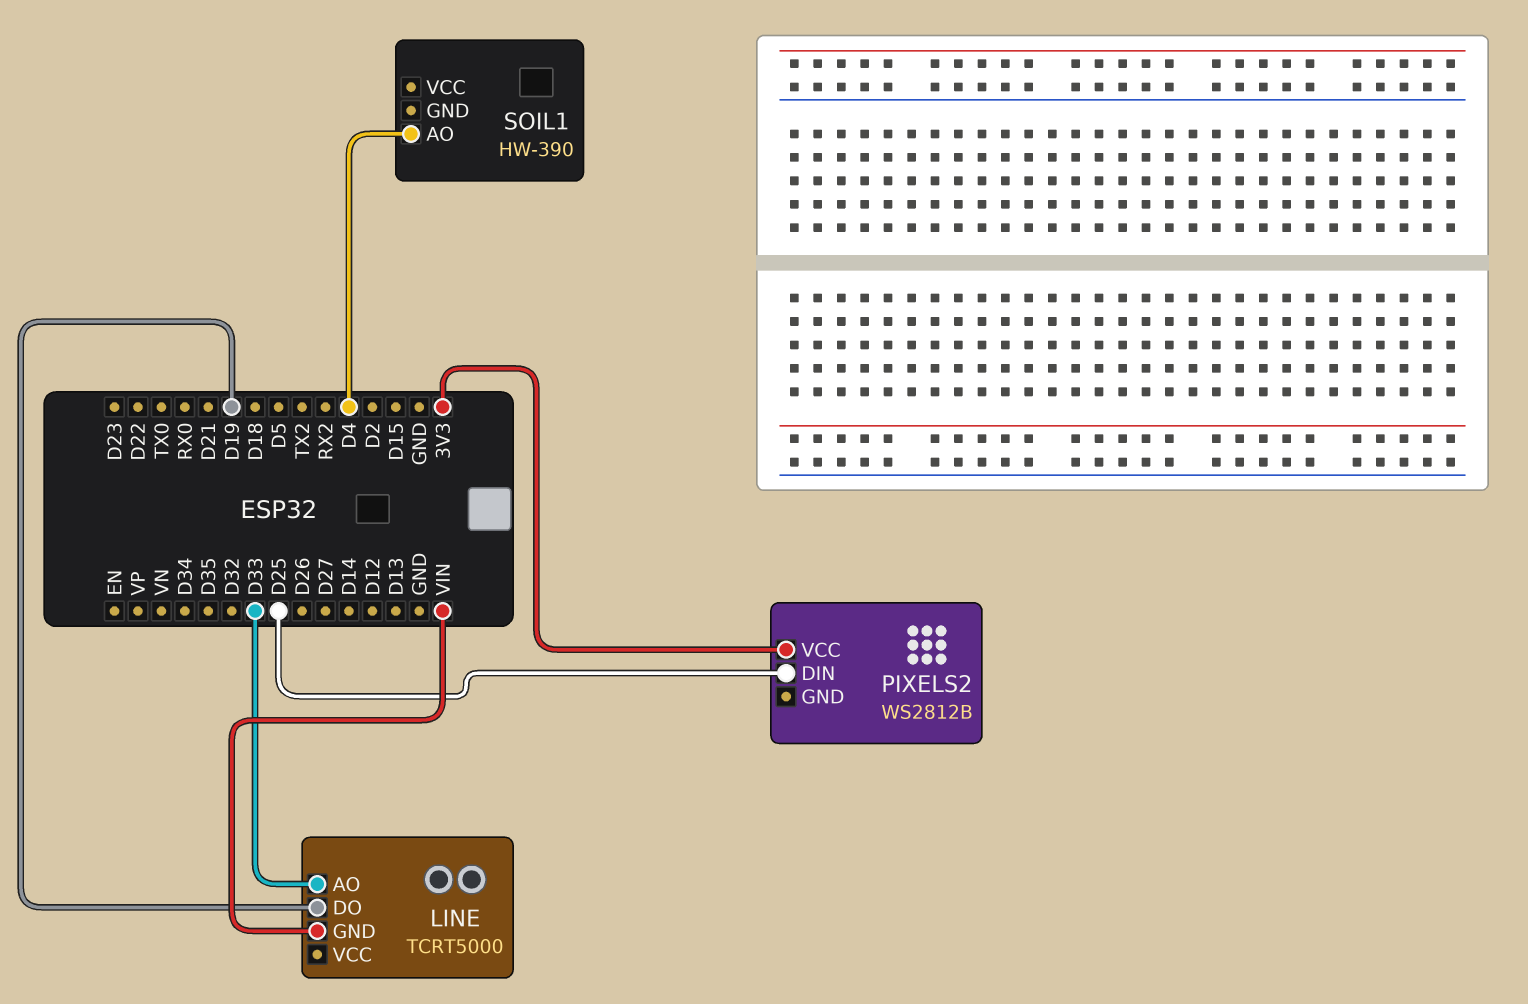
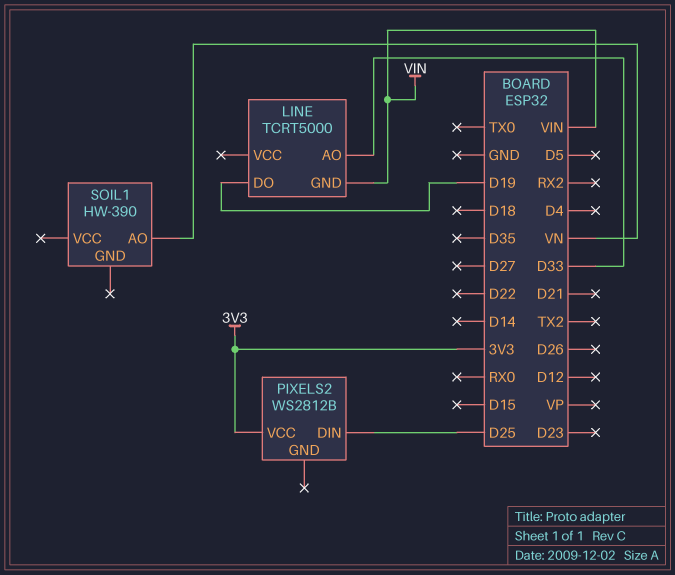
SOIL1 pin AO: D4 -> VN

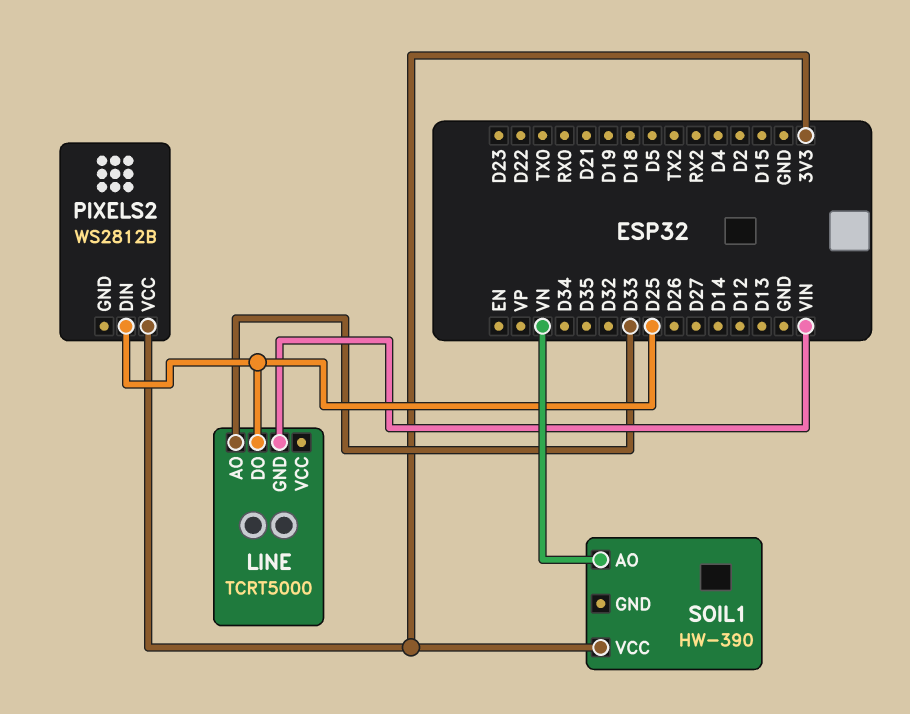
LINE pin DO: D19 -> D25
SOIL1 pin VCC: none -> 3V3

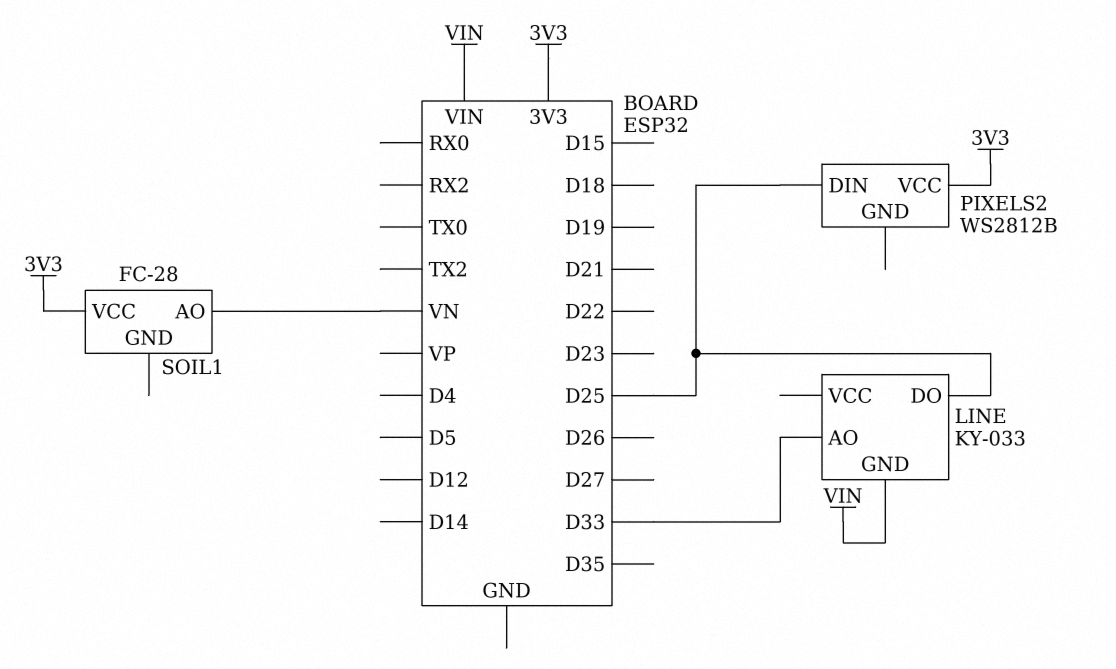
LINE: TCRT5000 -> KY-033
SOIL1: HW-390 -> FC-28

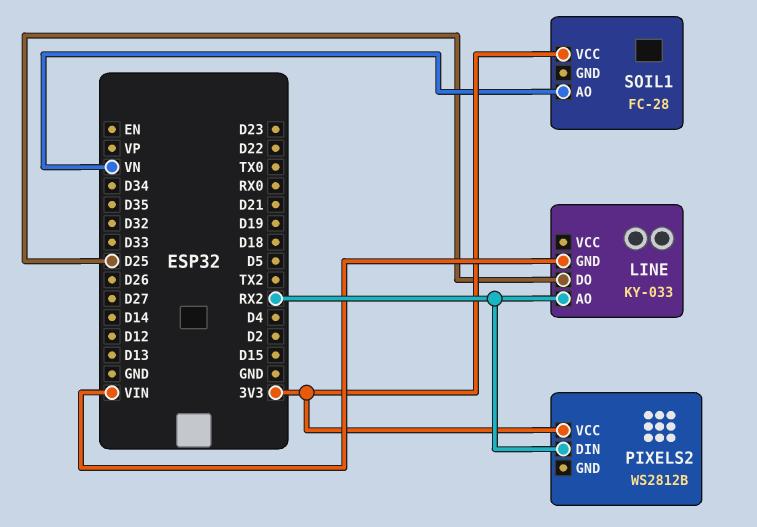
LINE pin AO: D33 -> RX2
PIXELS2 pin DIN: D25 -> RX2

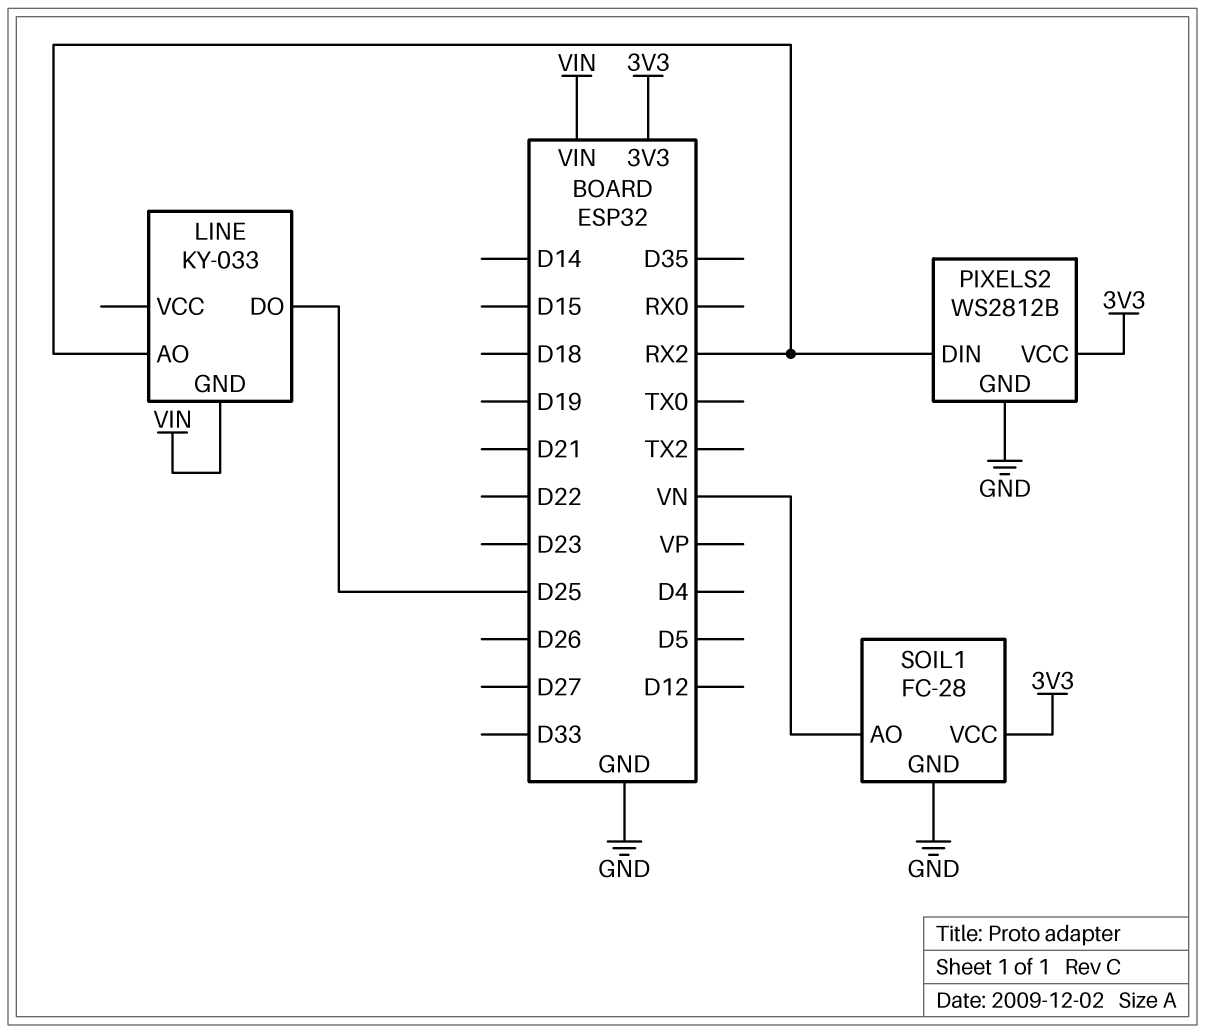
PIXELS2 pin GND: none -> GND
SOIL1 pin GND: none -> GND

